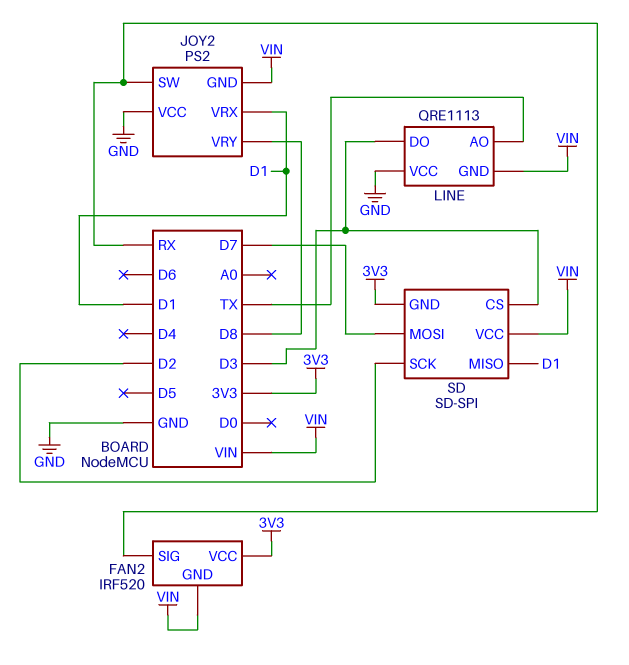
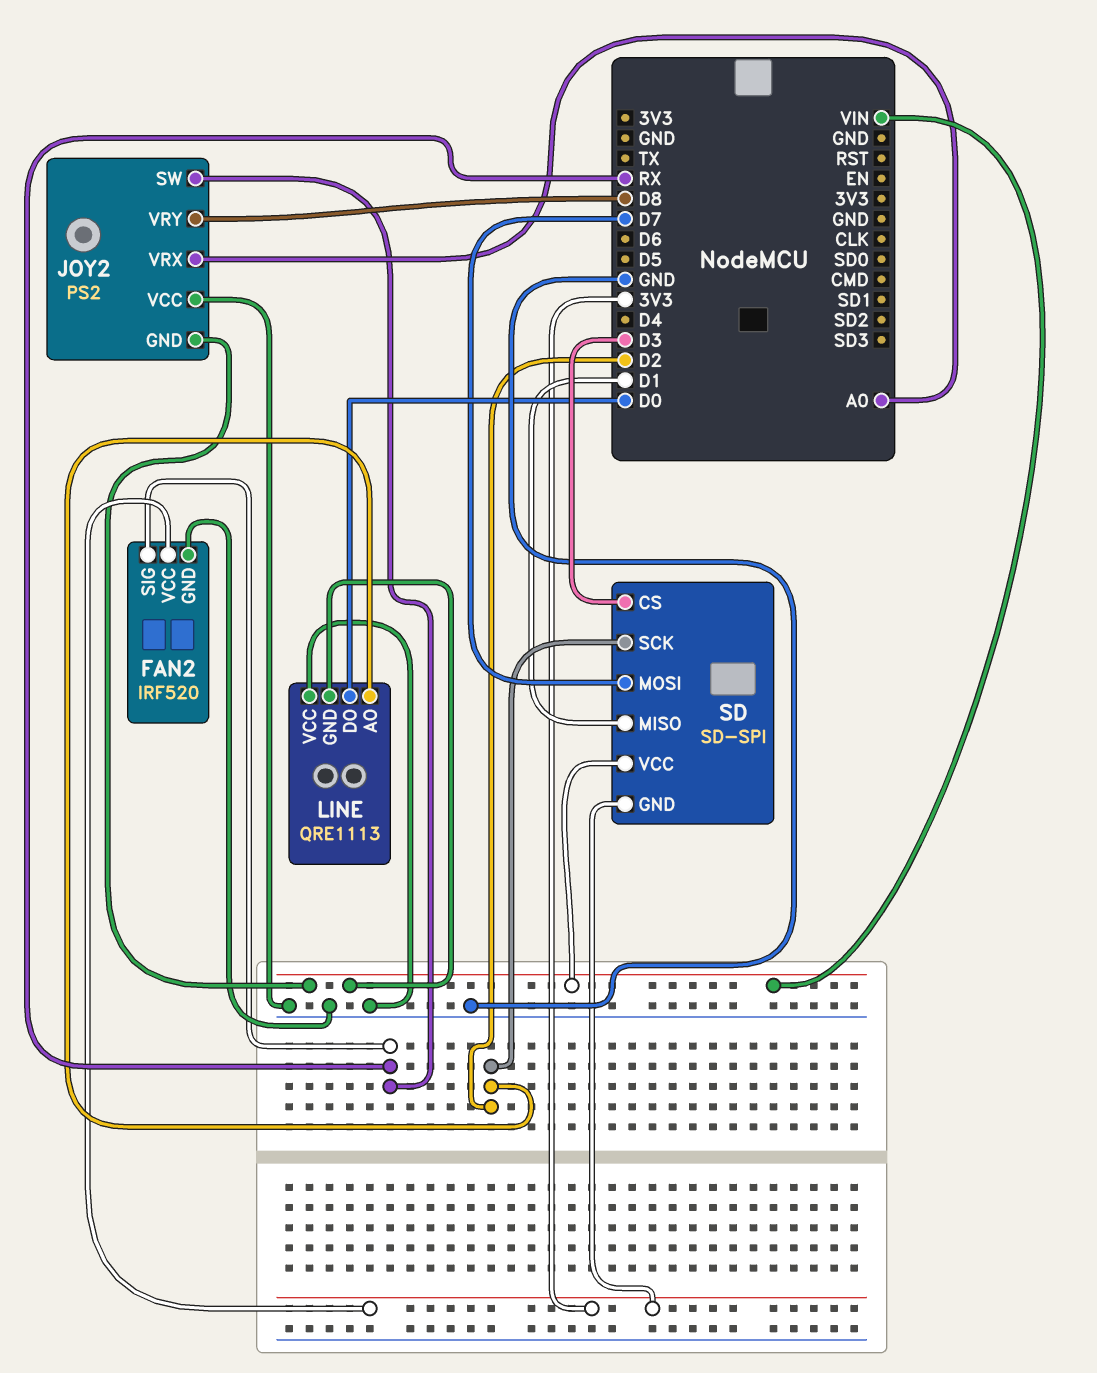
FAN2 pin GND: VIN -> GND
JOY2 pin VRX: D1 -> A0
LINE pin AO: TX -> D2
LINE pin DO: D3 -> D0

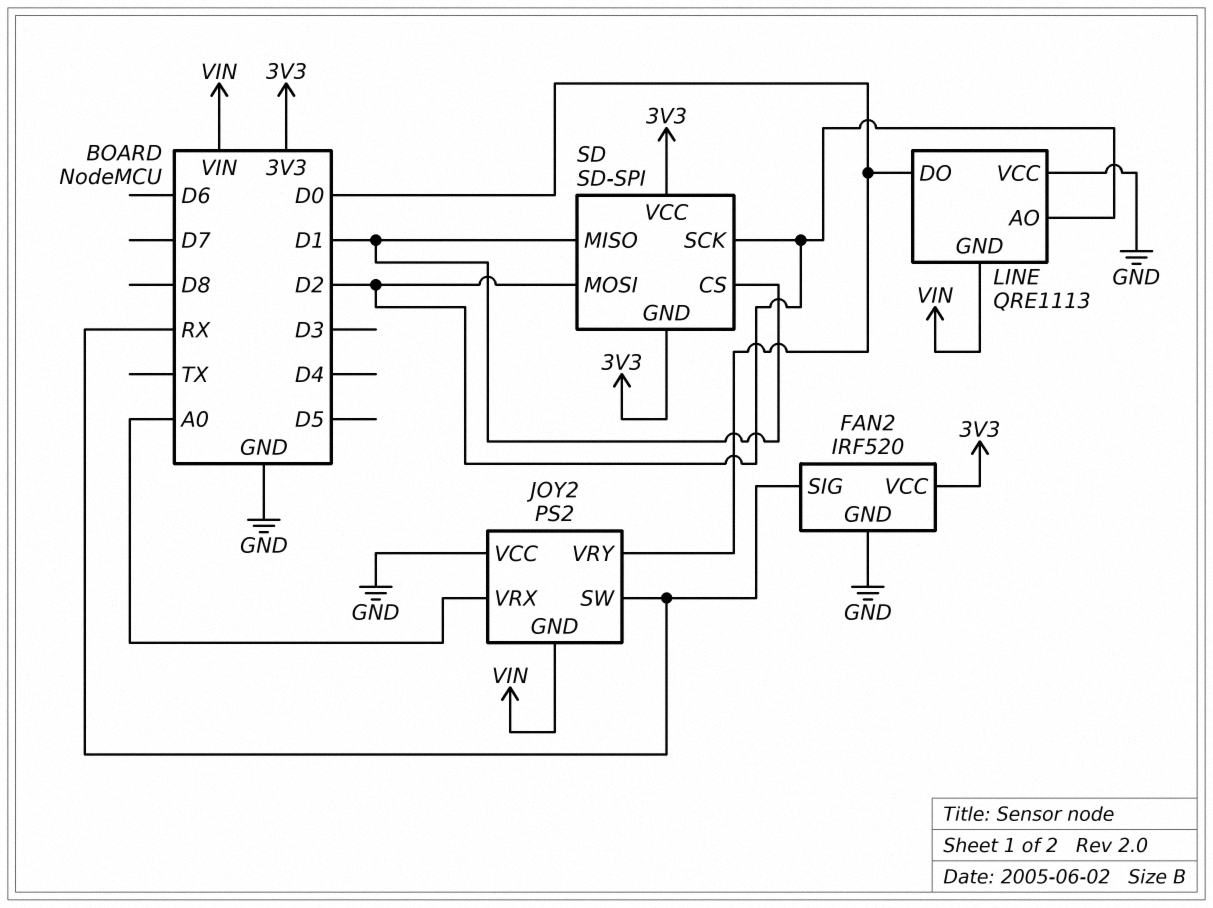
JOY2 pin VRY: D8 -> D0
SD pin CS: D3 -> D1
SD pin MOSI: D7 -> D2
SD pin VCC: VIN -> 3V3

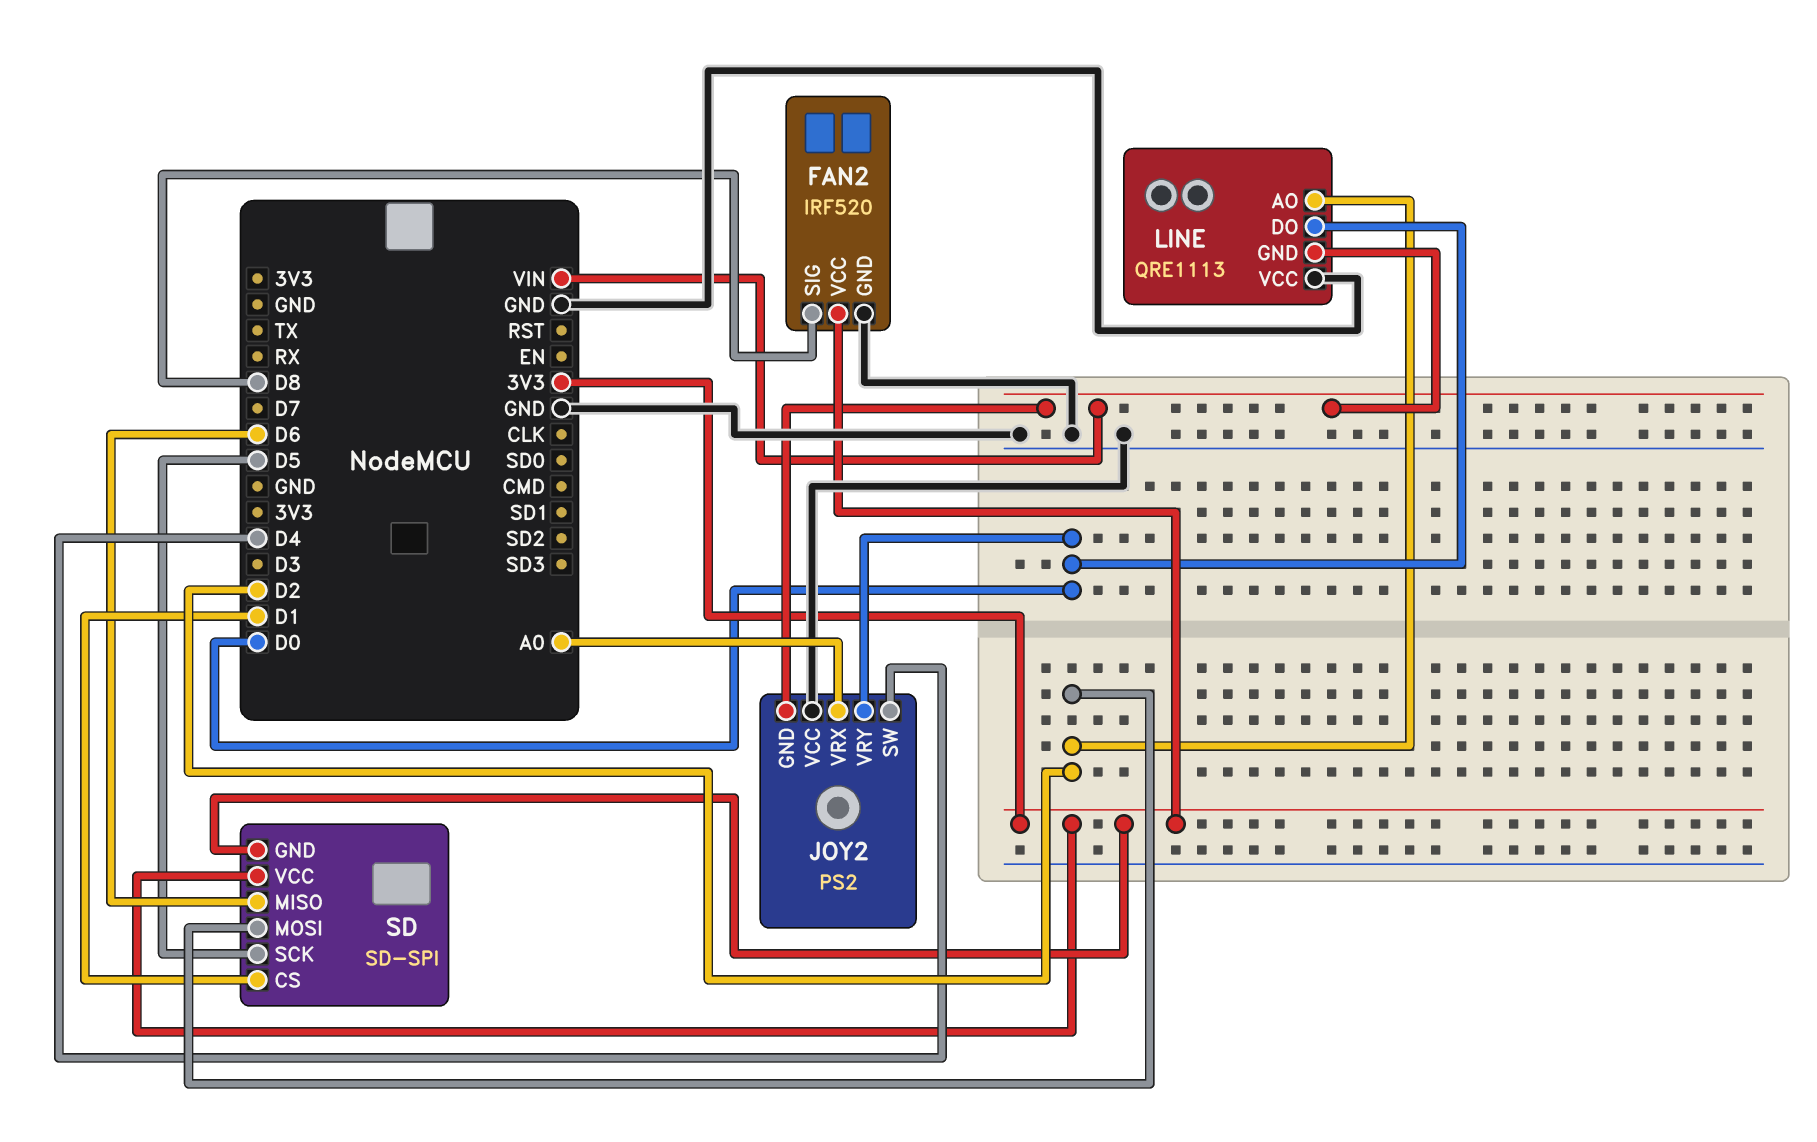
FAN2 pin SIG: RX -> D8
JOY2 pin SW: RX -> D4
SD pin MISO: D1 -> D6
SD pin SCK: D2 -> D5

